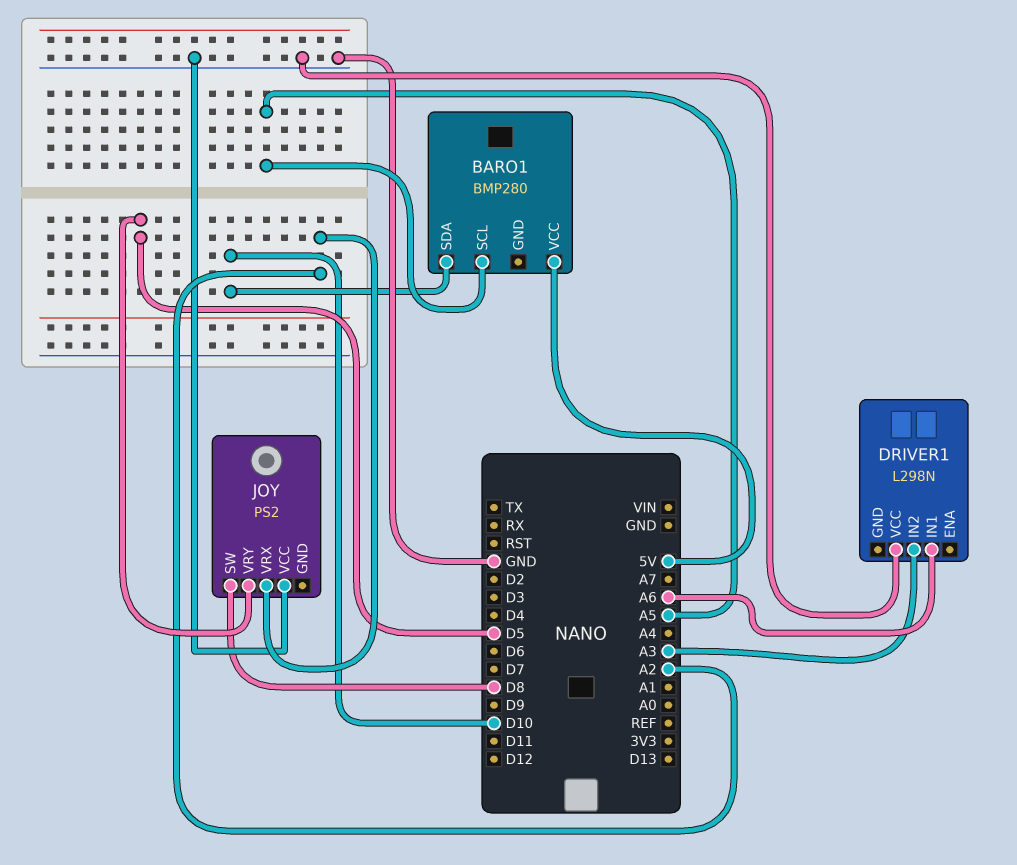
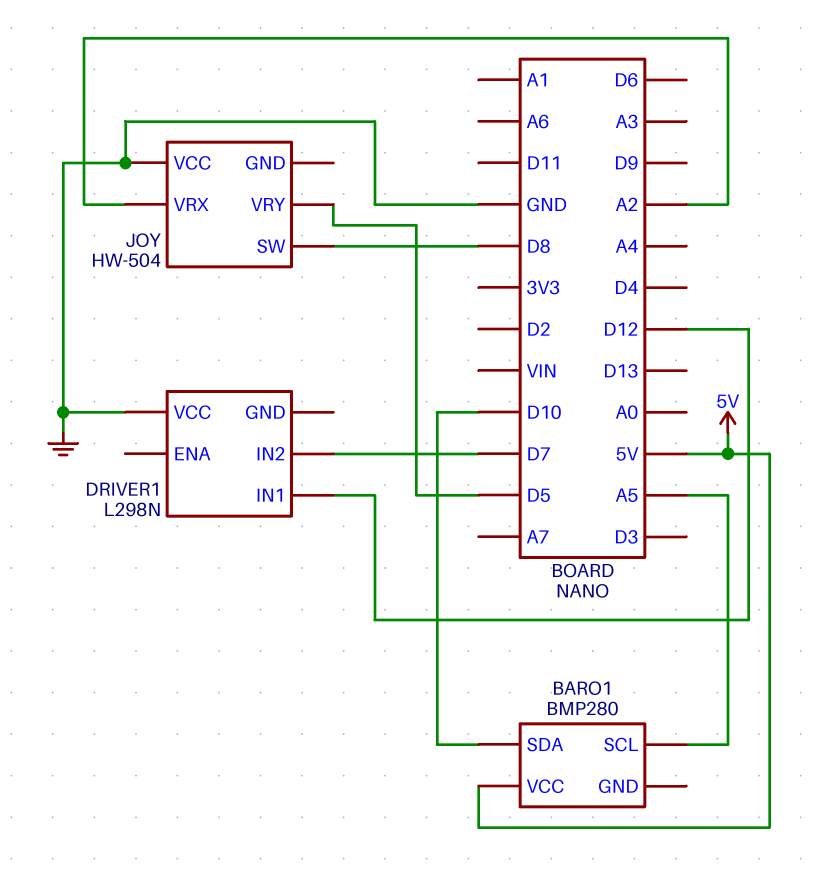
DRIVER1 pin IN1: A6 -> D12
DRIVER1 pin IN2: A3 -> D7
JOY: PS2 -> HW-504

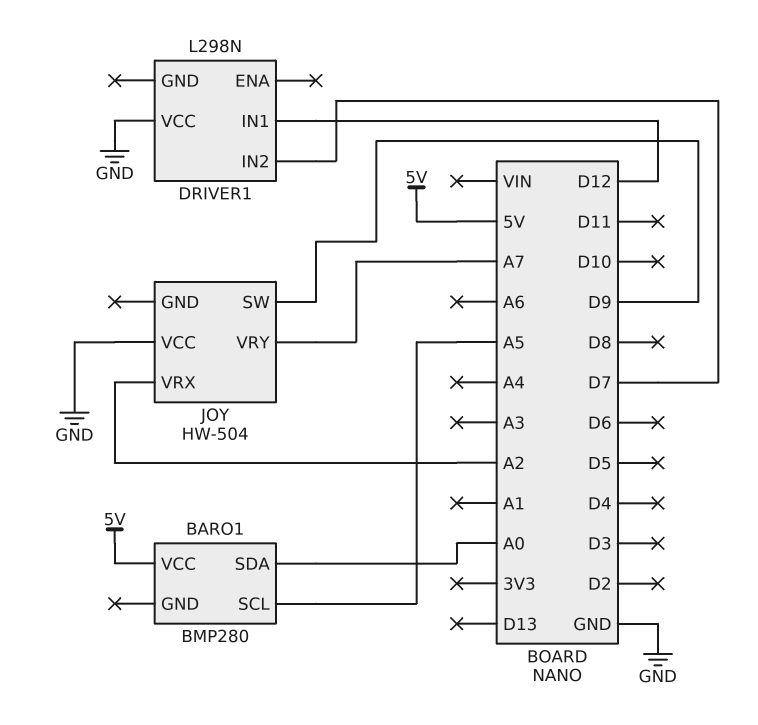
BARO1 pin SDA: D10 -> A0
JOY pin SW: D8 -> D9
JOY pin VRY: D5 -> A7

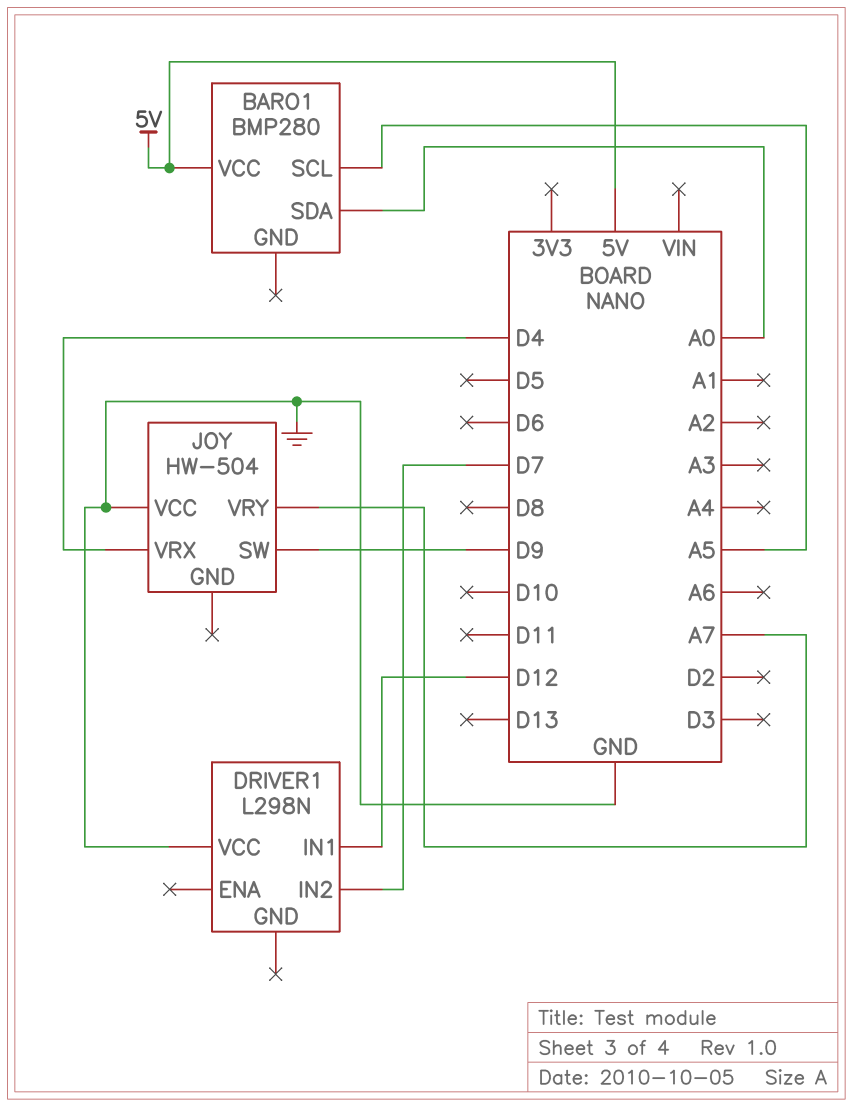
JOY pin VRX: A2 -> D4

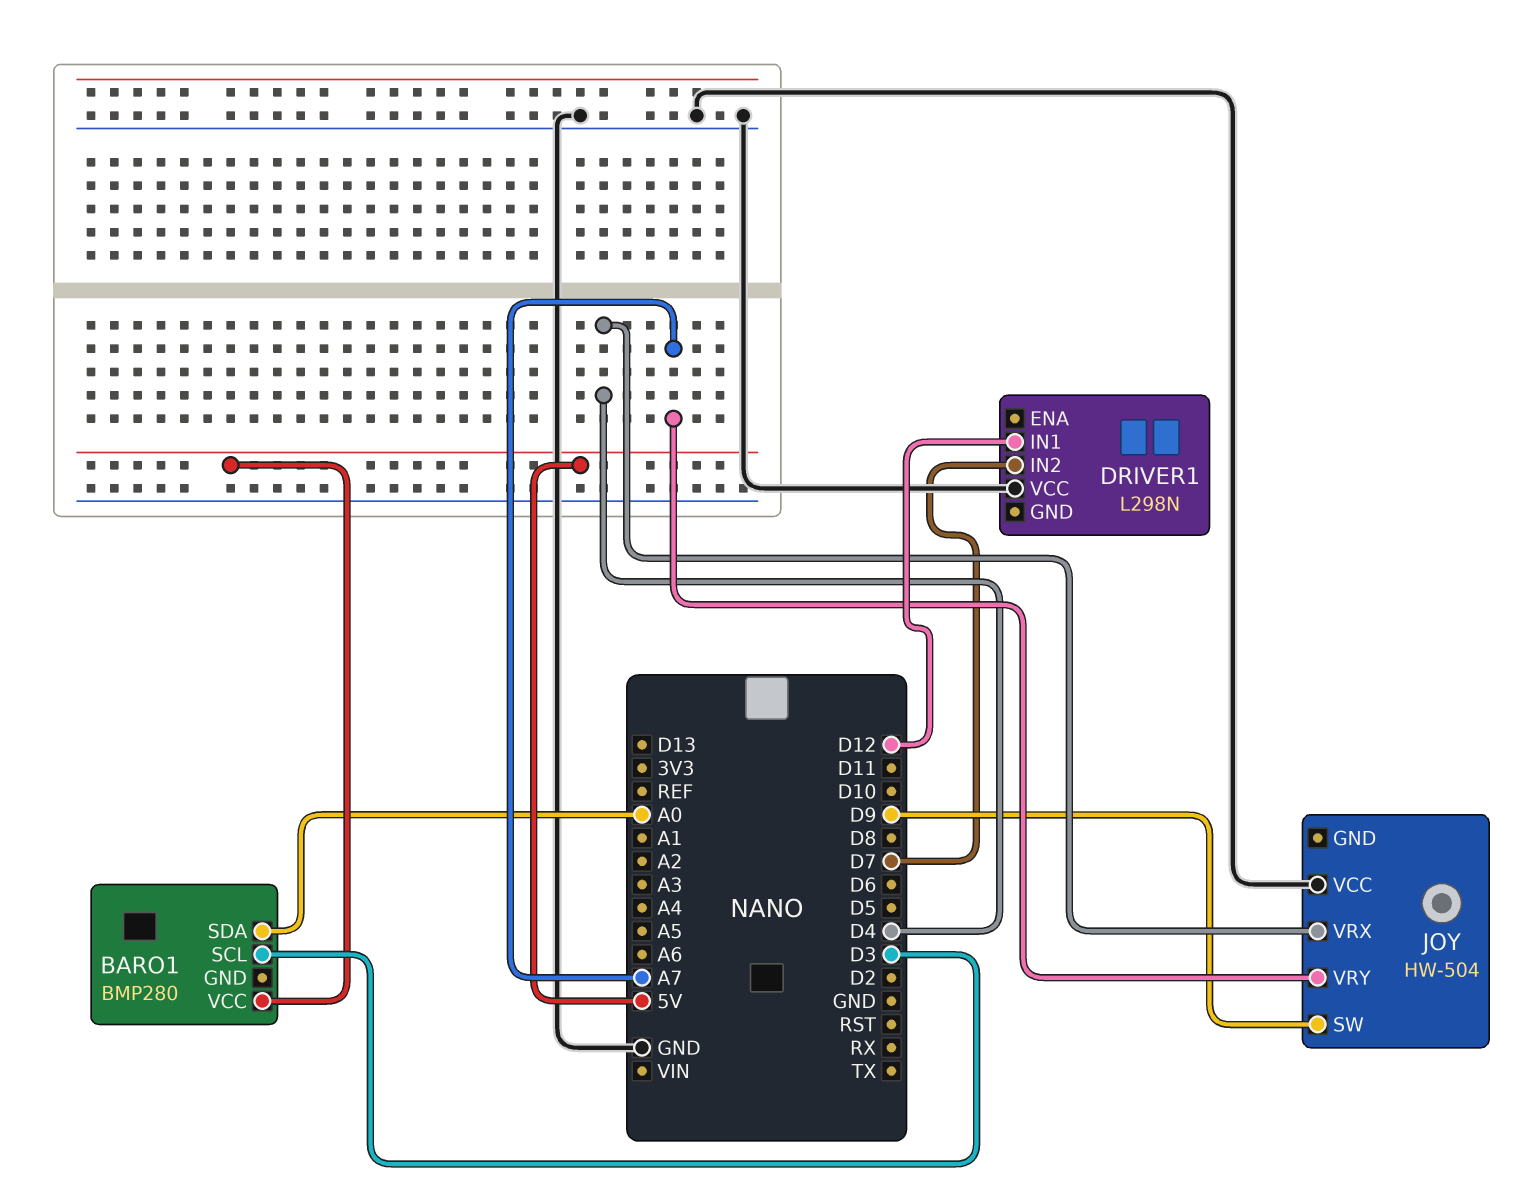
BARO1 pin SCL: A5 -> D3

